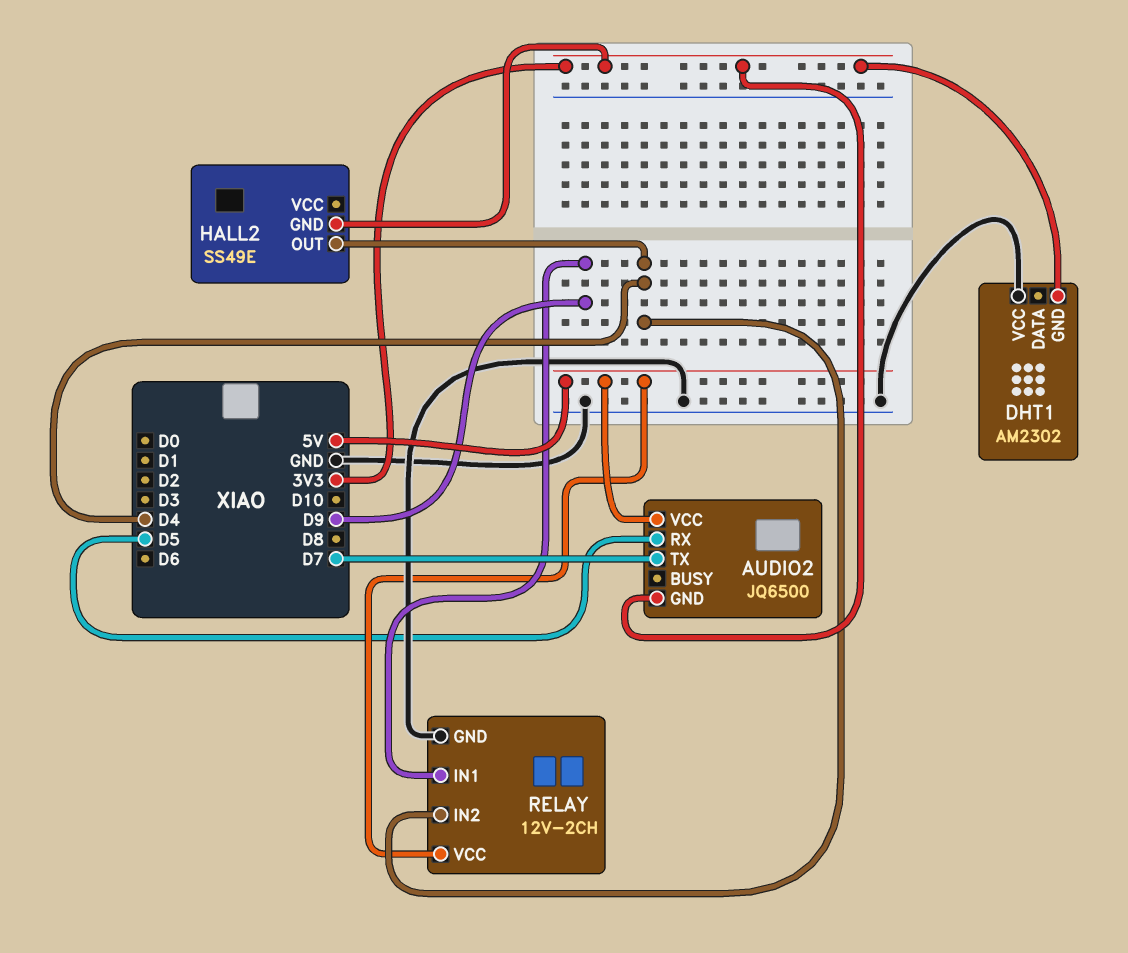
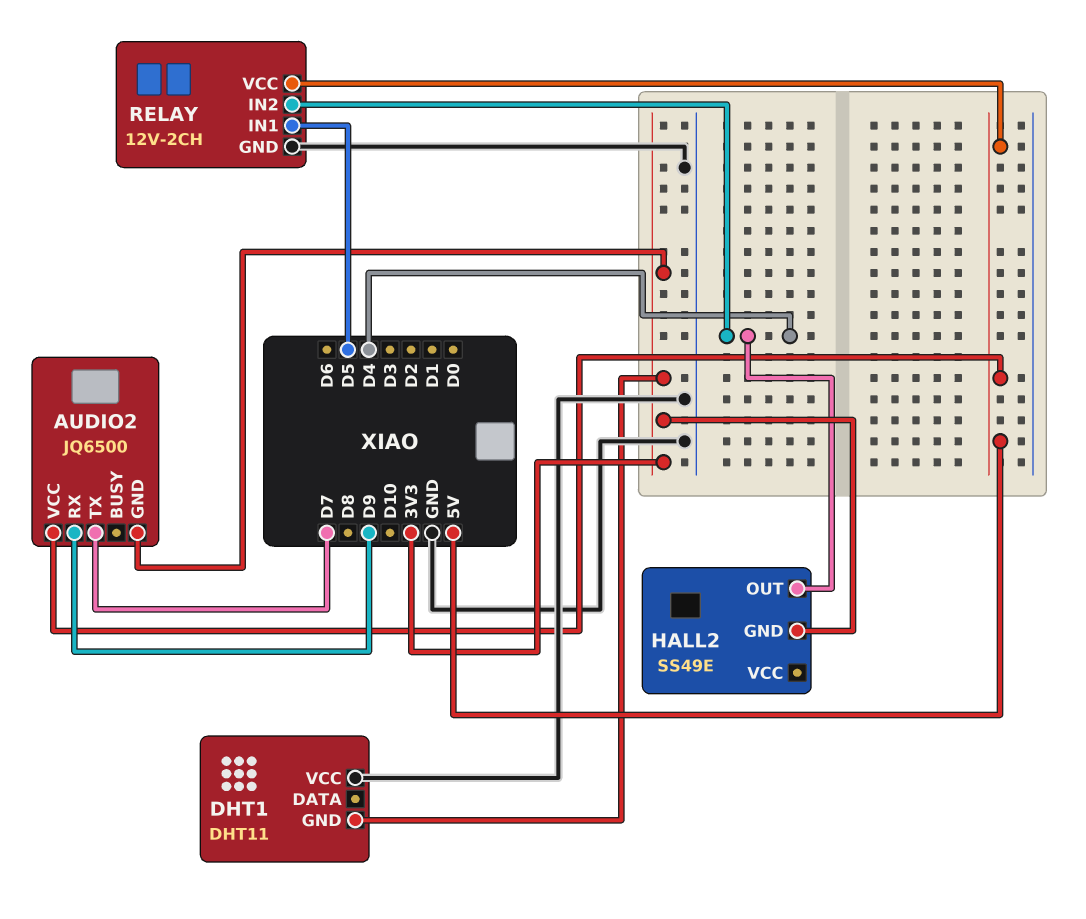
AUDIO2 pin RX: D5 -> D9
DHT1: AM2302 -> DHT11
RELAY pin IN1: D9 -> D5

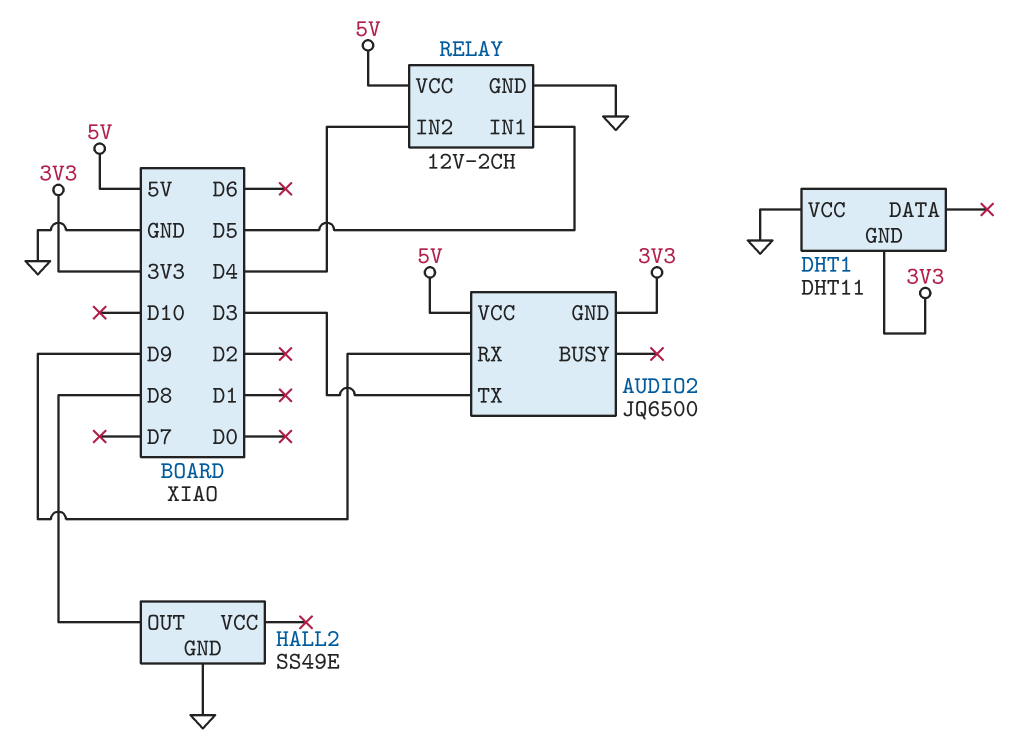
AUDIO2 pin TX: D7 -> D3
HALL2 pin GND: 3V3 -> GND
HALL2 pin OUT: D4 -> D8

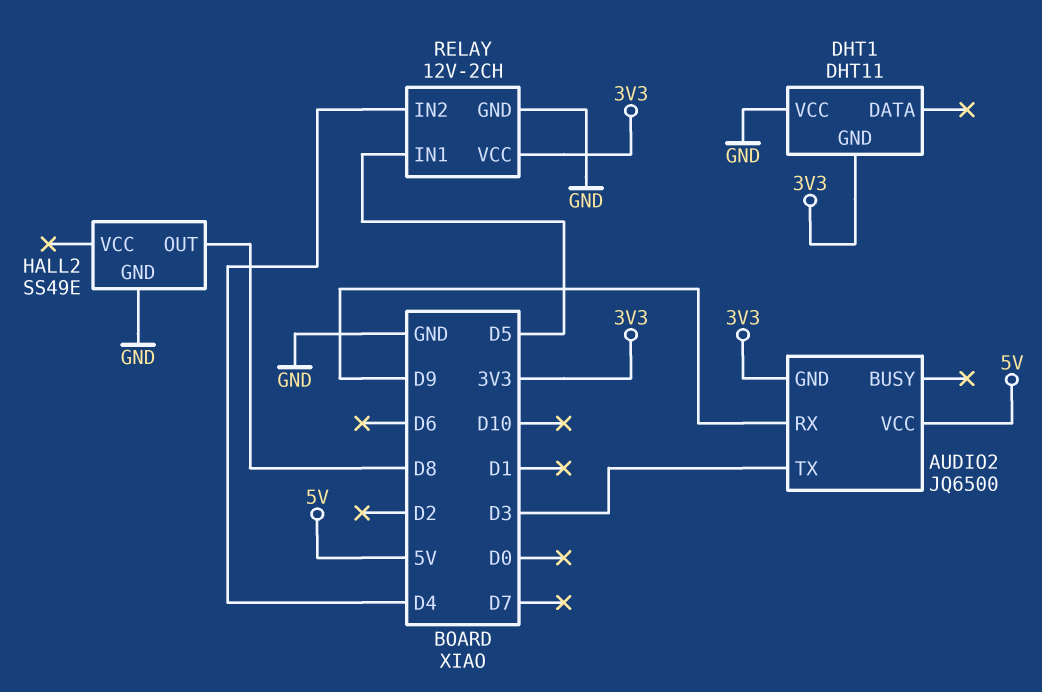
RELAY pin VCC: 5V -> 3V3

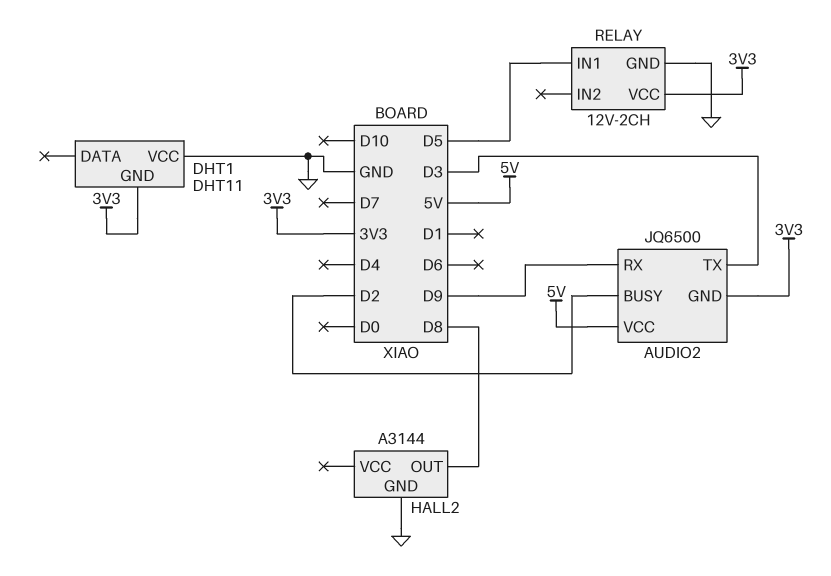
AUDIO2 pin BUSY: none -> D2
HALL2: SS49E -> A3144
RELAY pin IN2: D4 -> none

